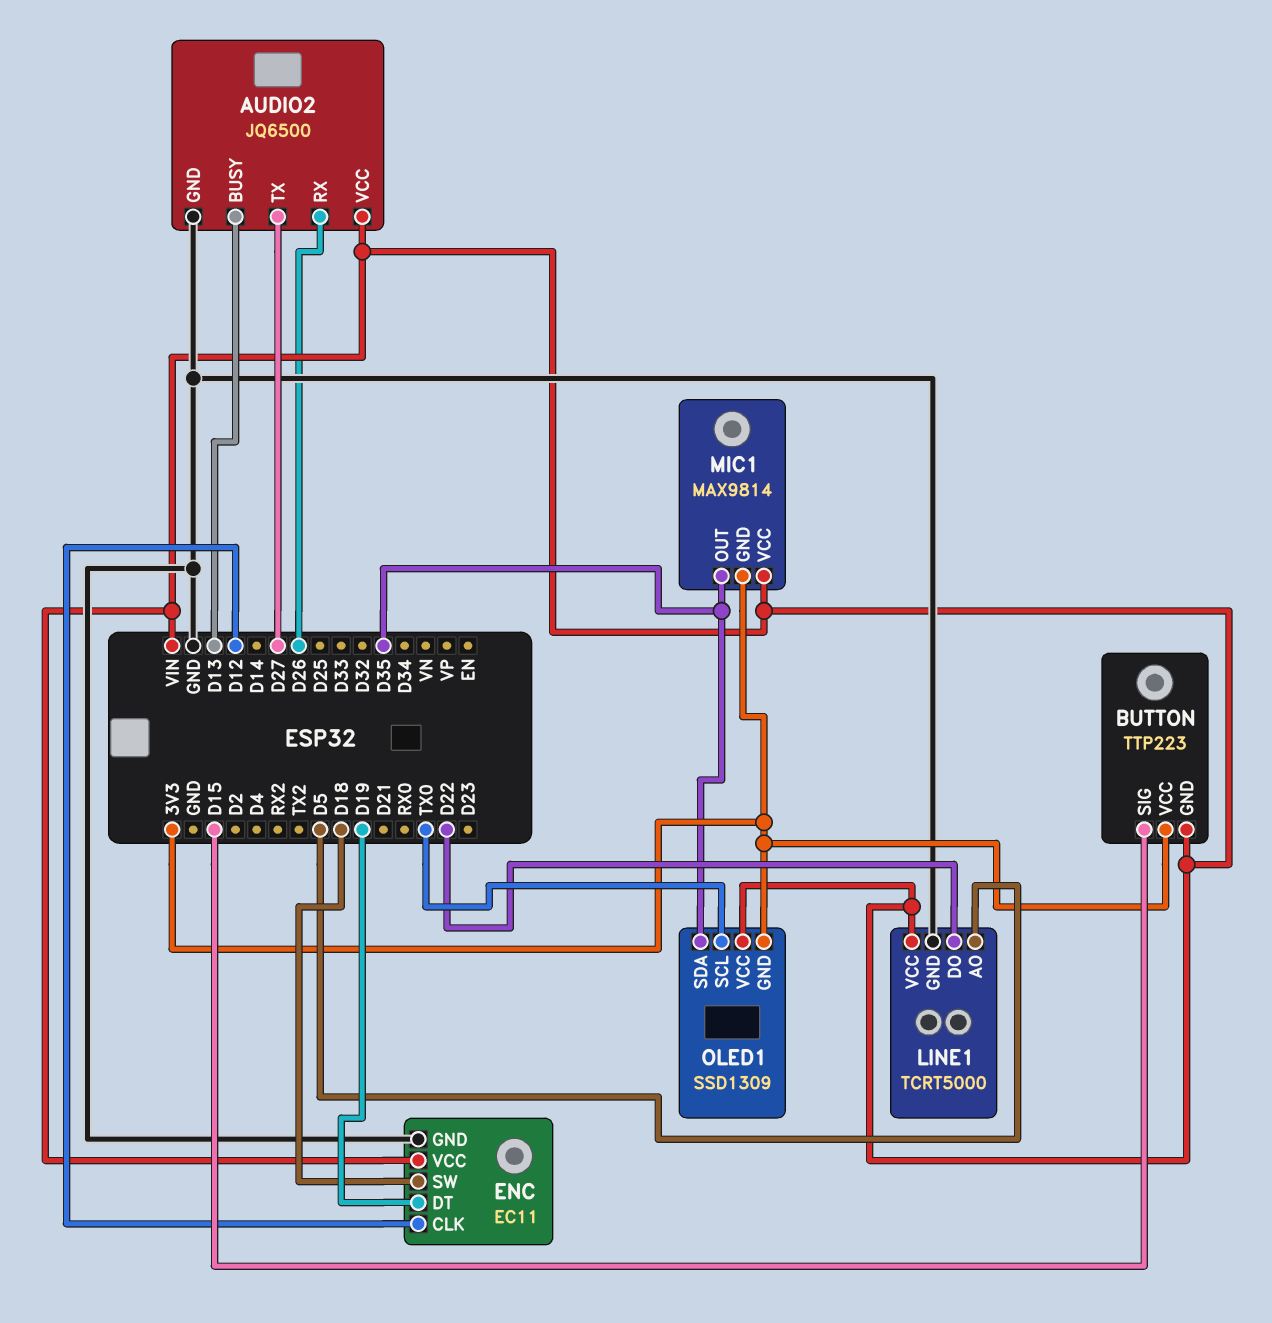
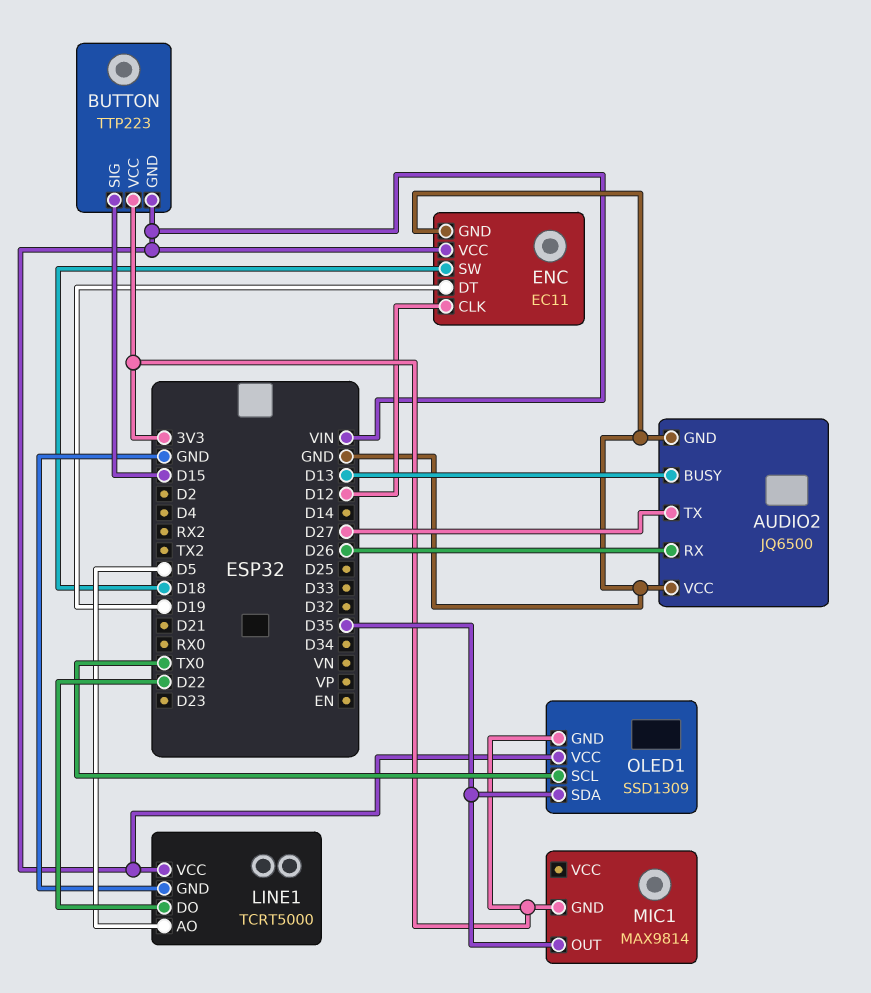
AUDIO2 pin VCC: VIN -> GND
MIC1 pin VCC: VIN -> none

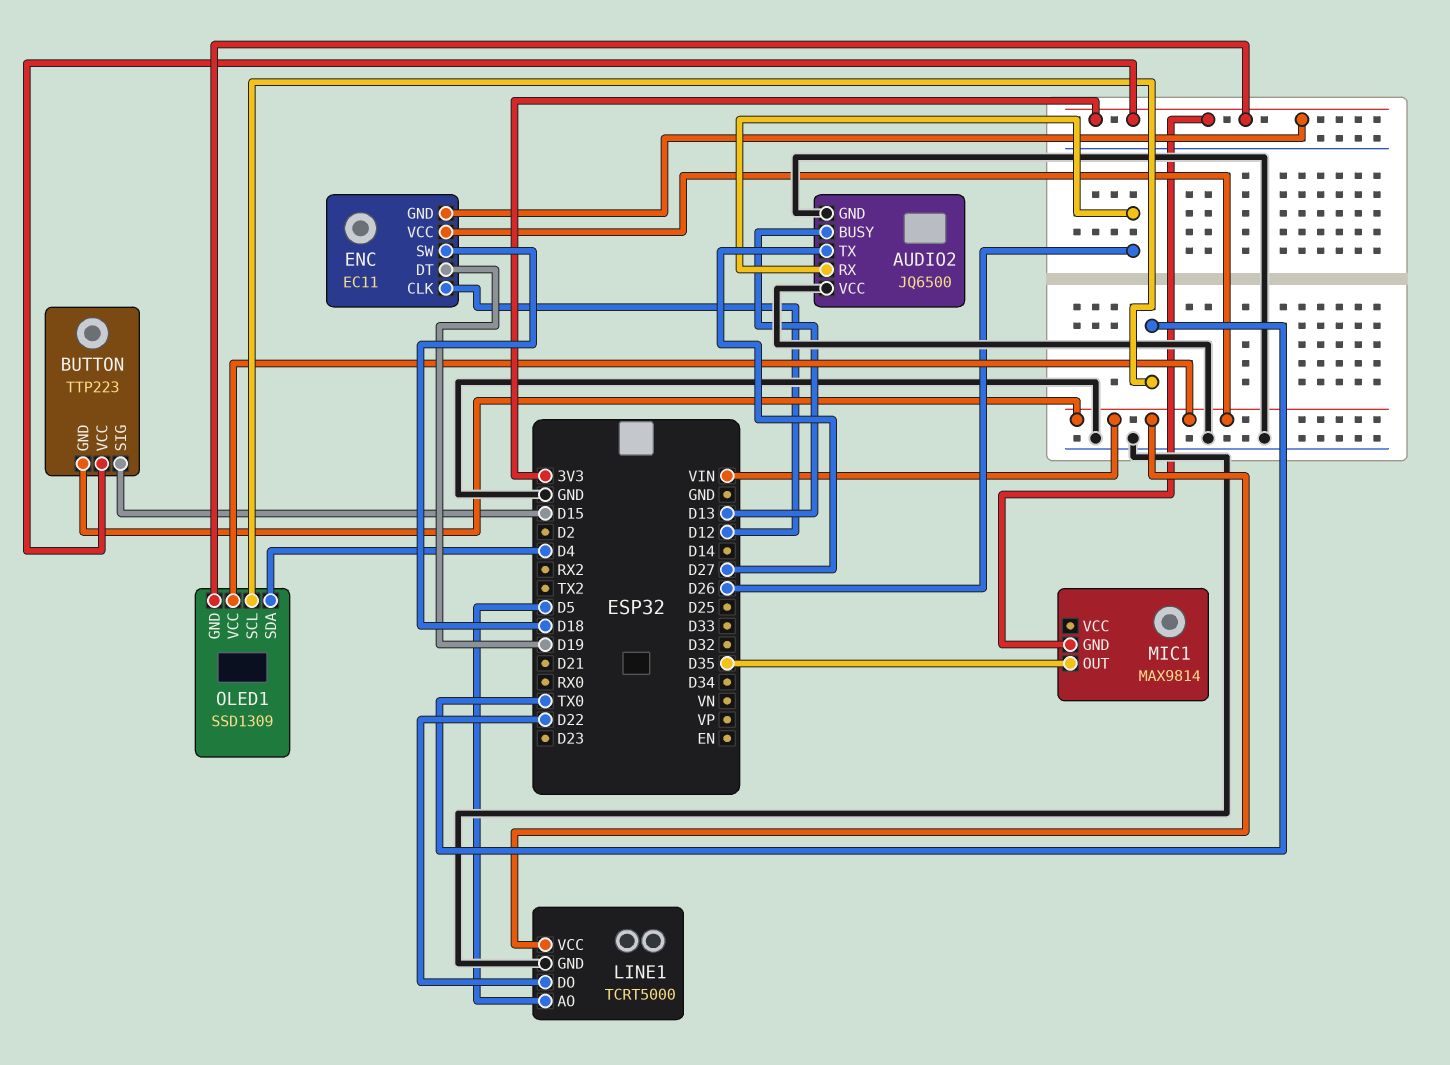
ENC pin GND: GND -> 3V3
OLED1 pin SDA: D35 -> D4

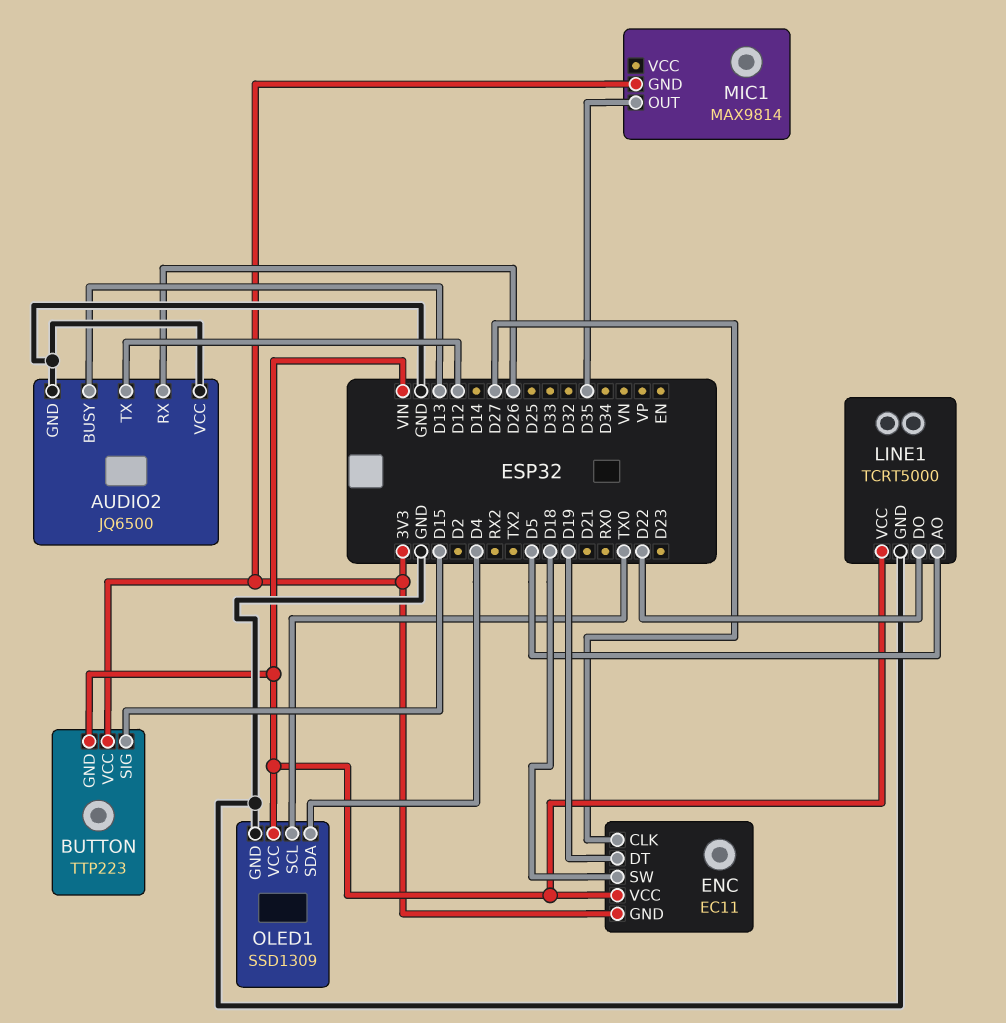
AUDIO2 pin TX: D27 -> D12
ENC pin CLK: D12 -> D27
OLED1 pin GND: 3V3 -> GND

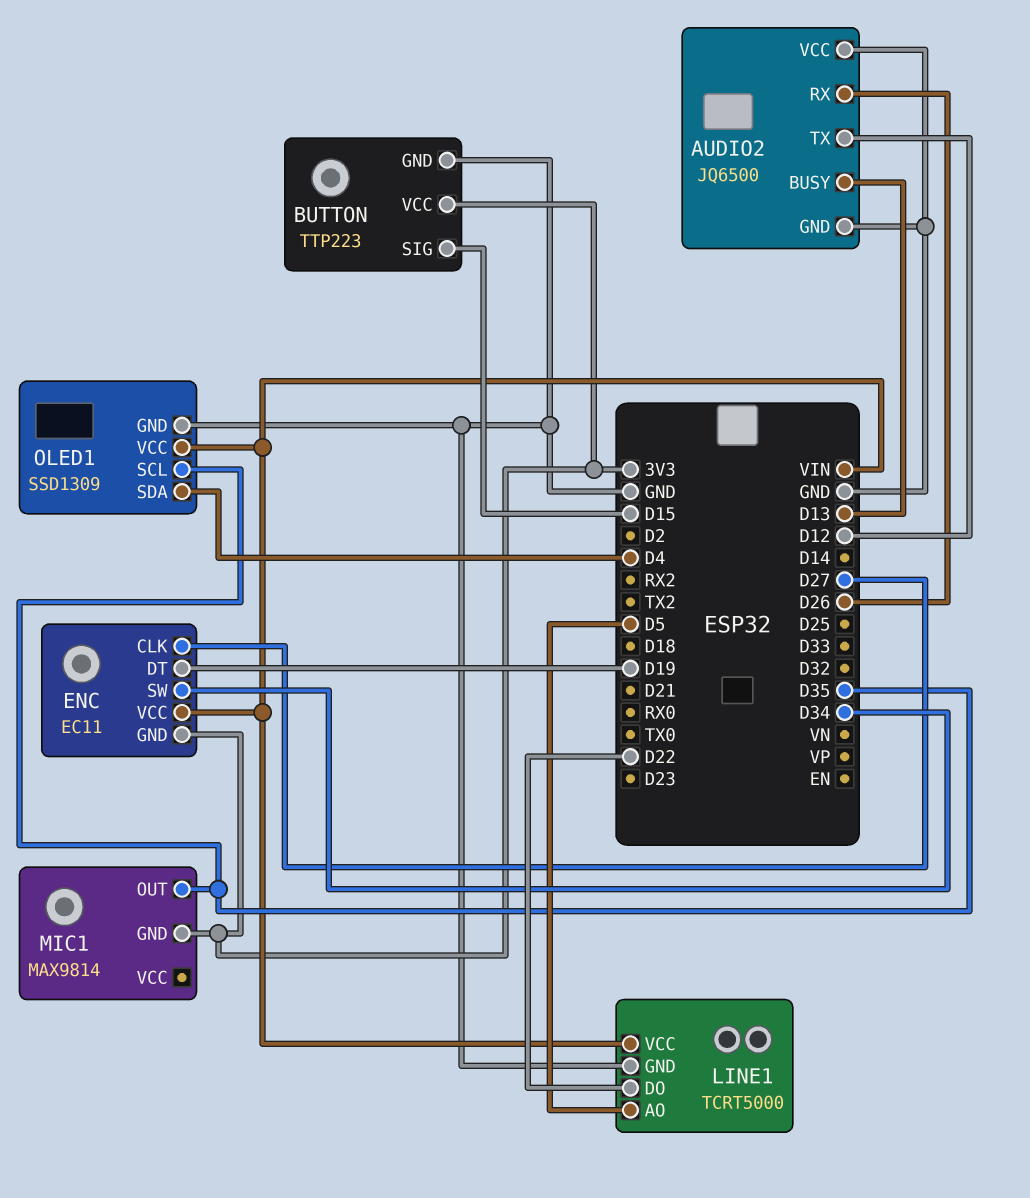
BUTTON pin GND: VIN -> GND
ENC pin SW: D18 -> D34
OLED1 pin SCL: TX0 -> D35

